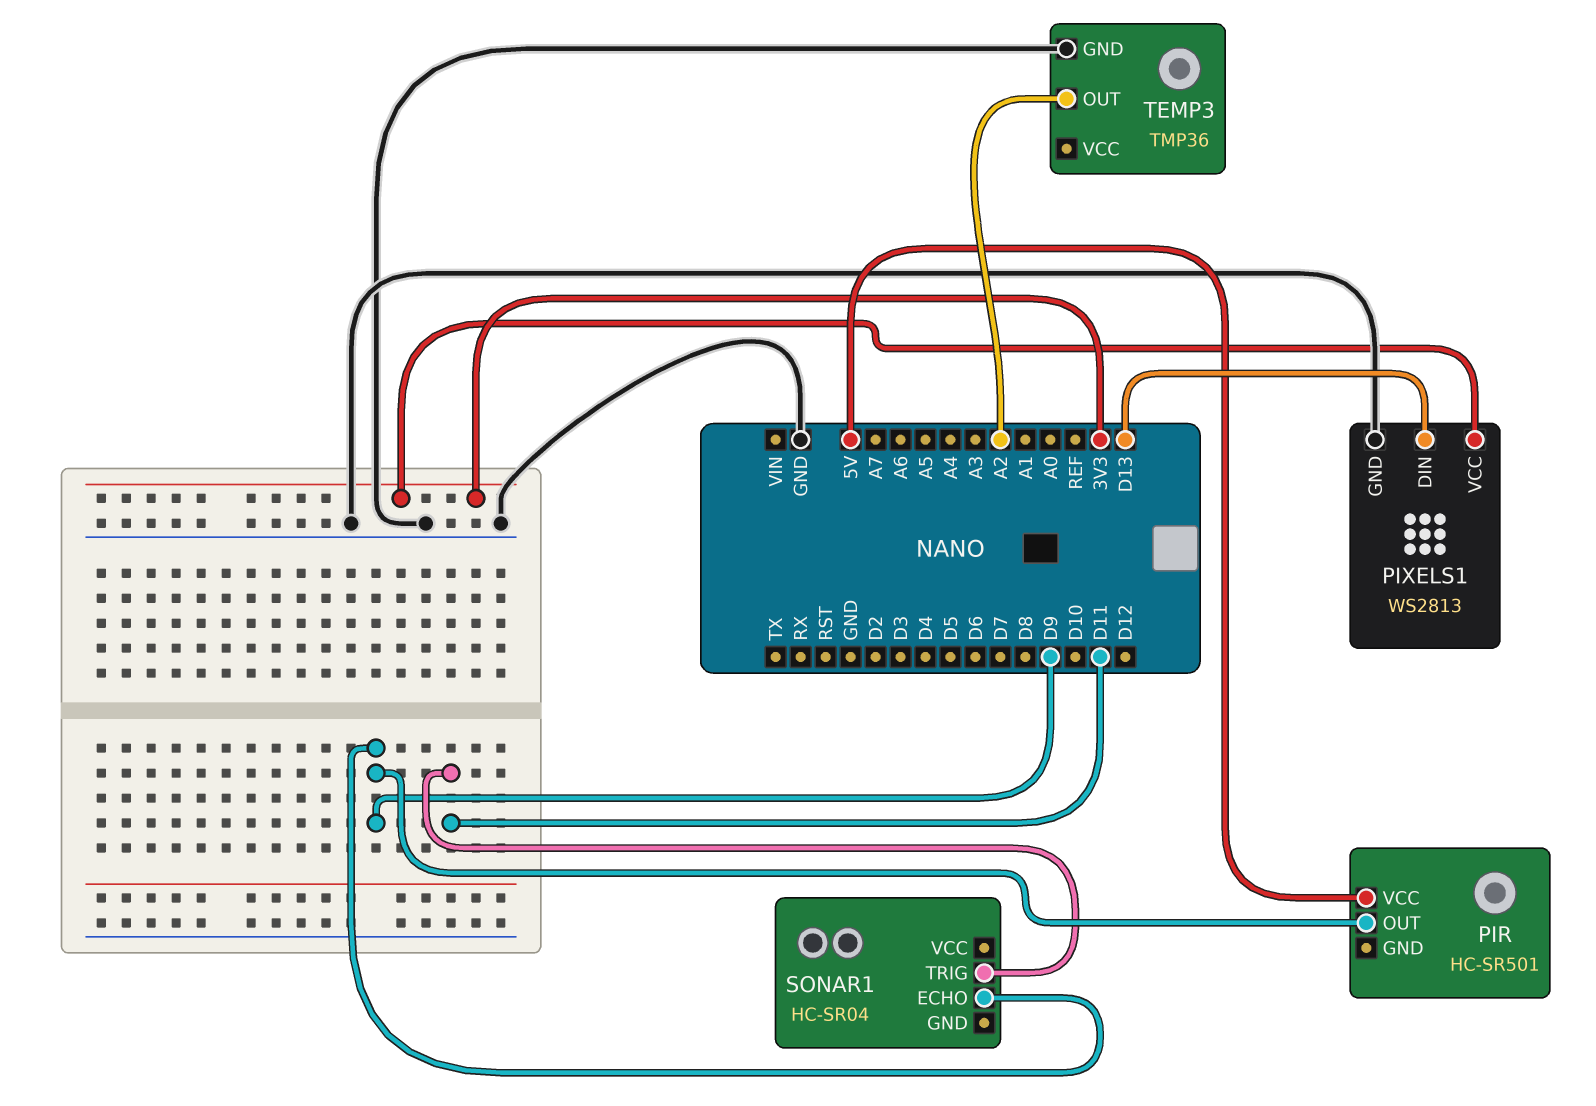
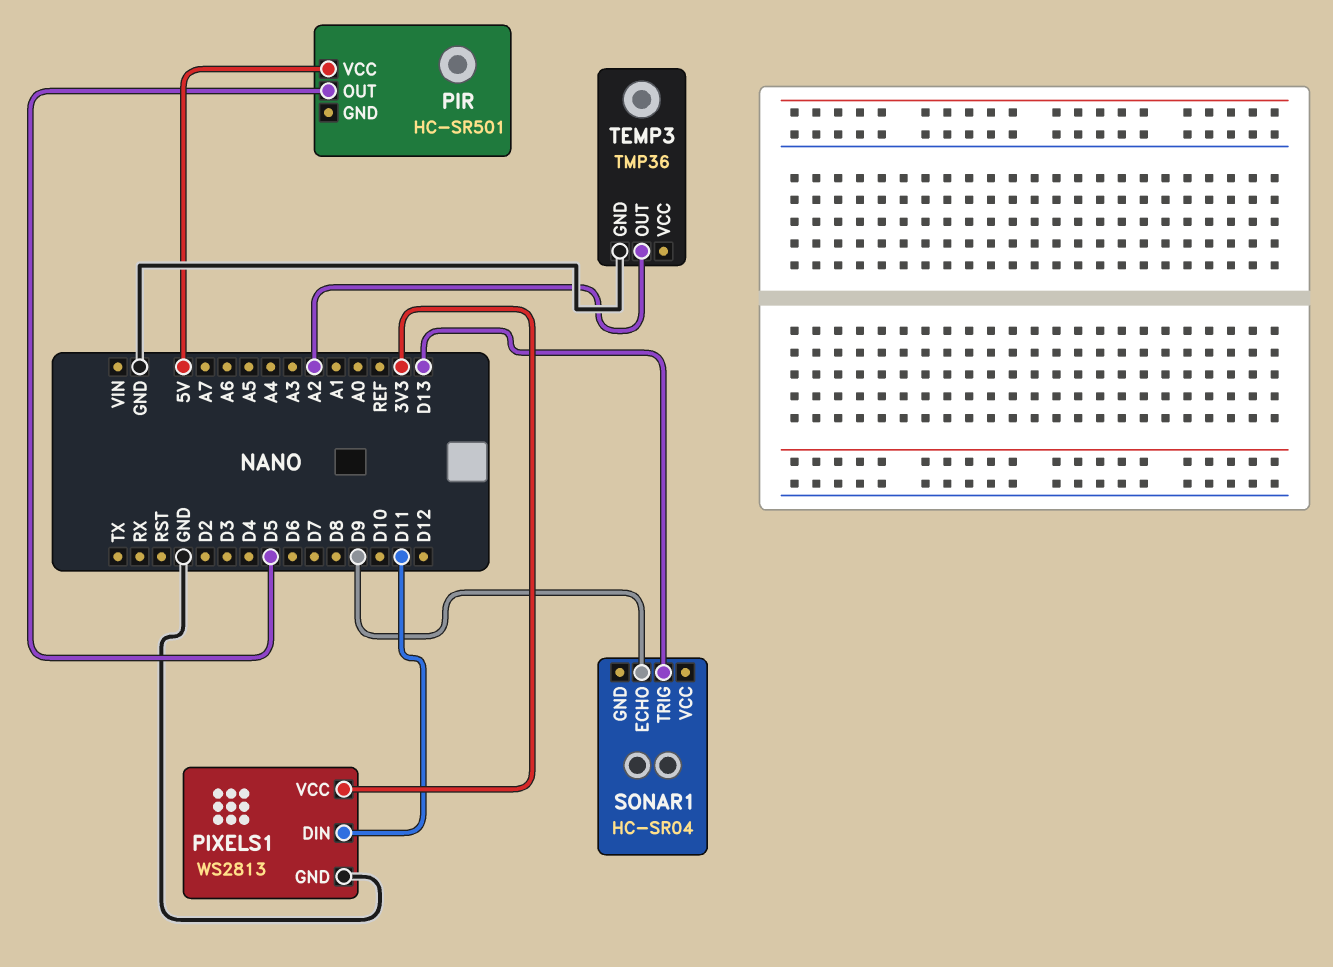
PIR pin OUT: D9 -> D5
PIXELS1 pin DIN: D13 -> D11
SONAR1 pin TRIG: D11 -> D13

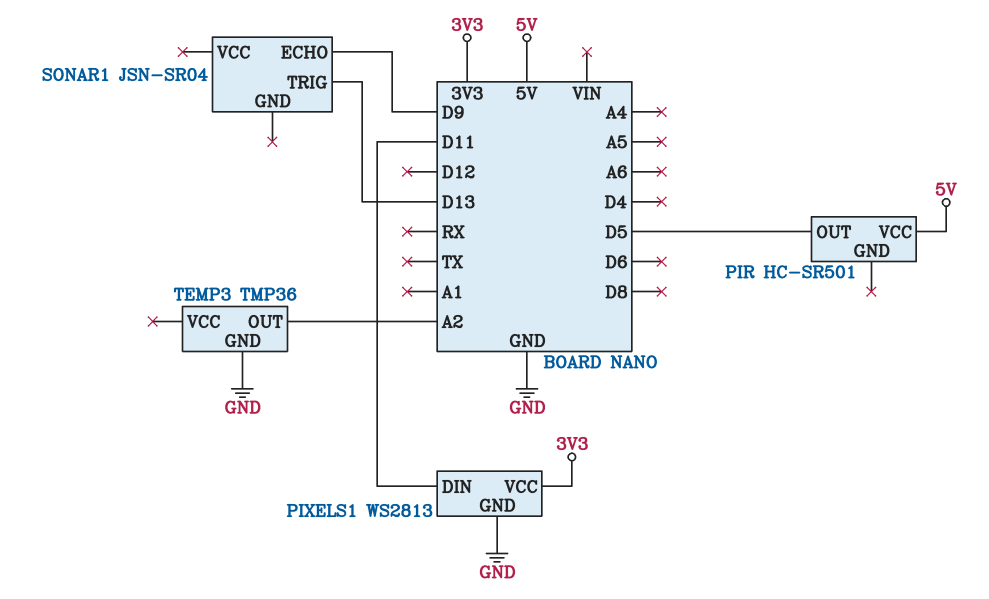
SONAR1: HC-SR04 -> JSN-SR04

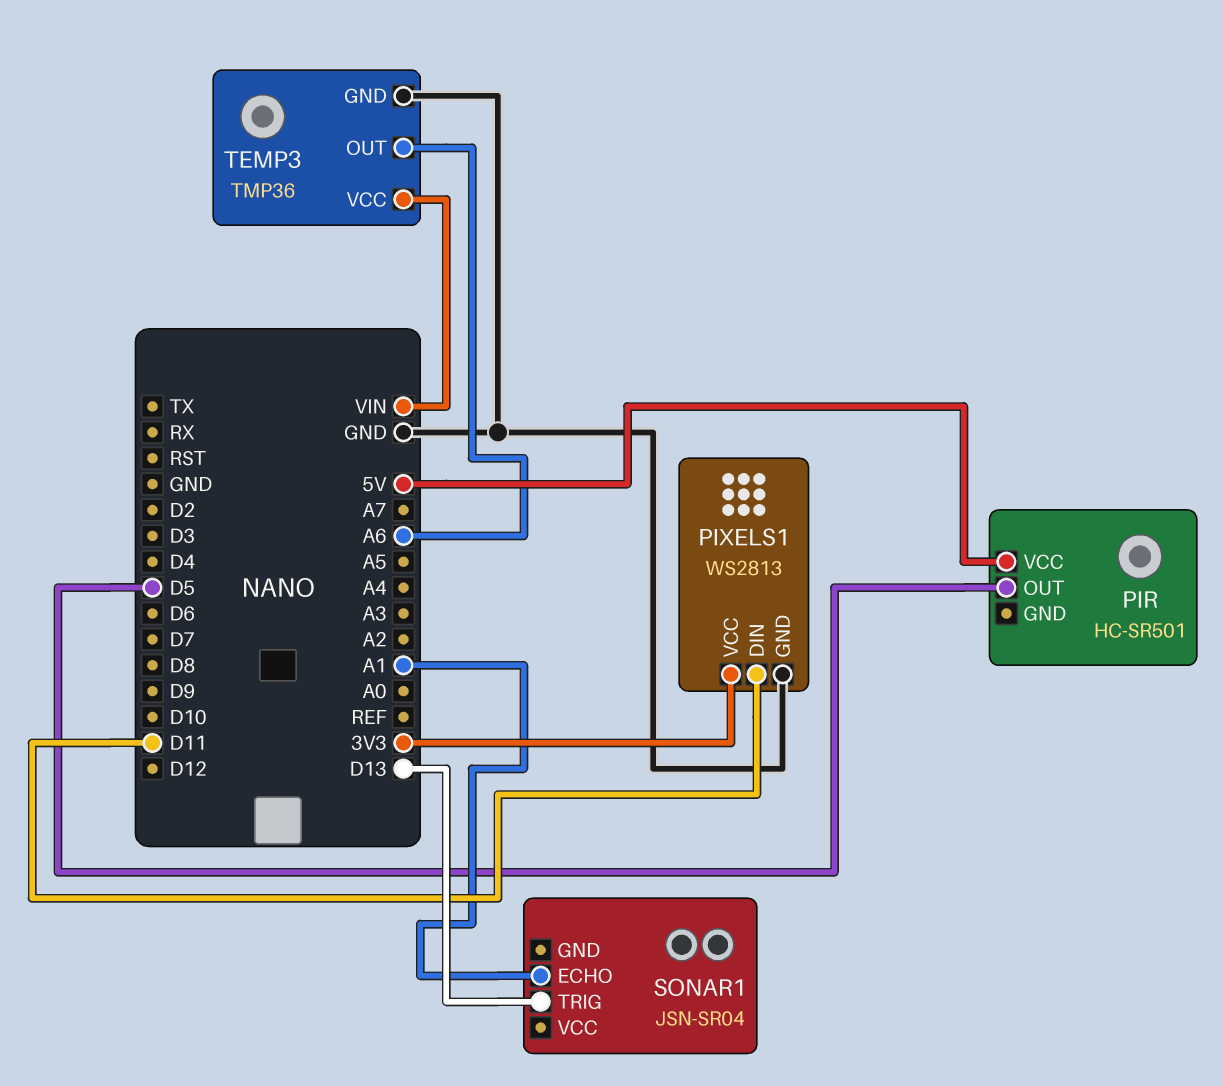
SONAR1 pin ECHO: D9 -> A1
TEMP3 pin OUT: A2 -> A6
TEMP3 pin VCC: none -> VIN

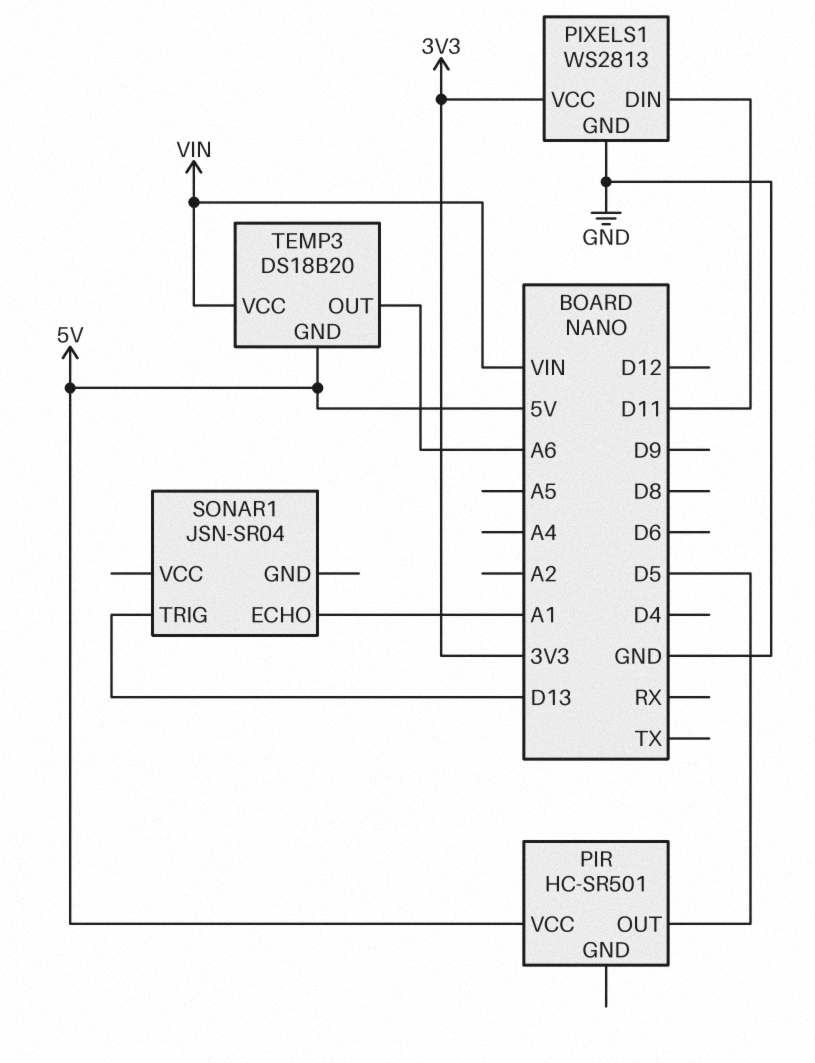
TEMP3: TMP36 -> DS18B20
TEMP3 pin GND: GND -> 5V

